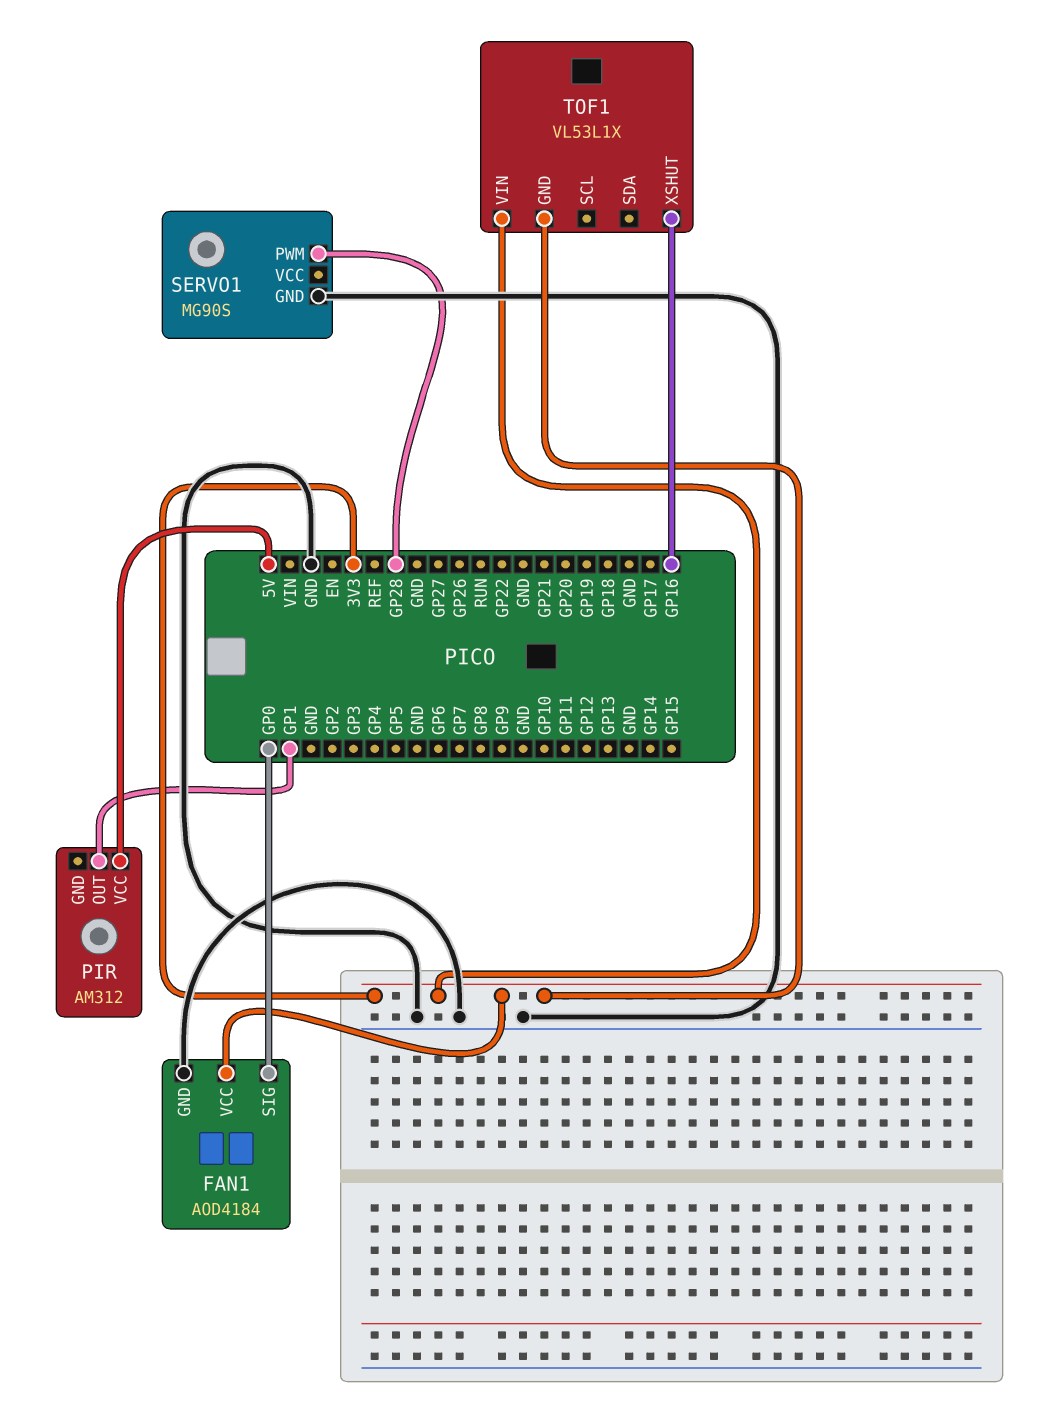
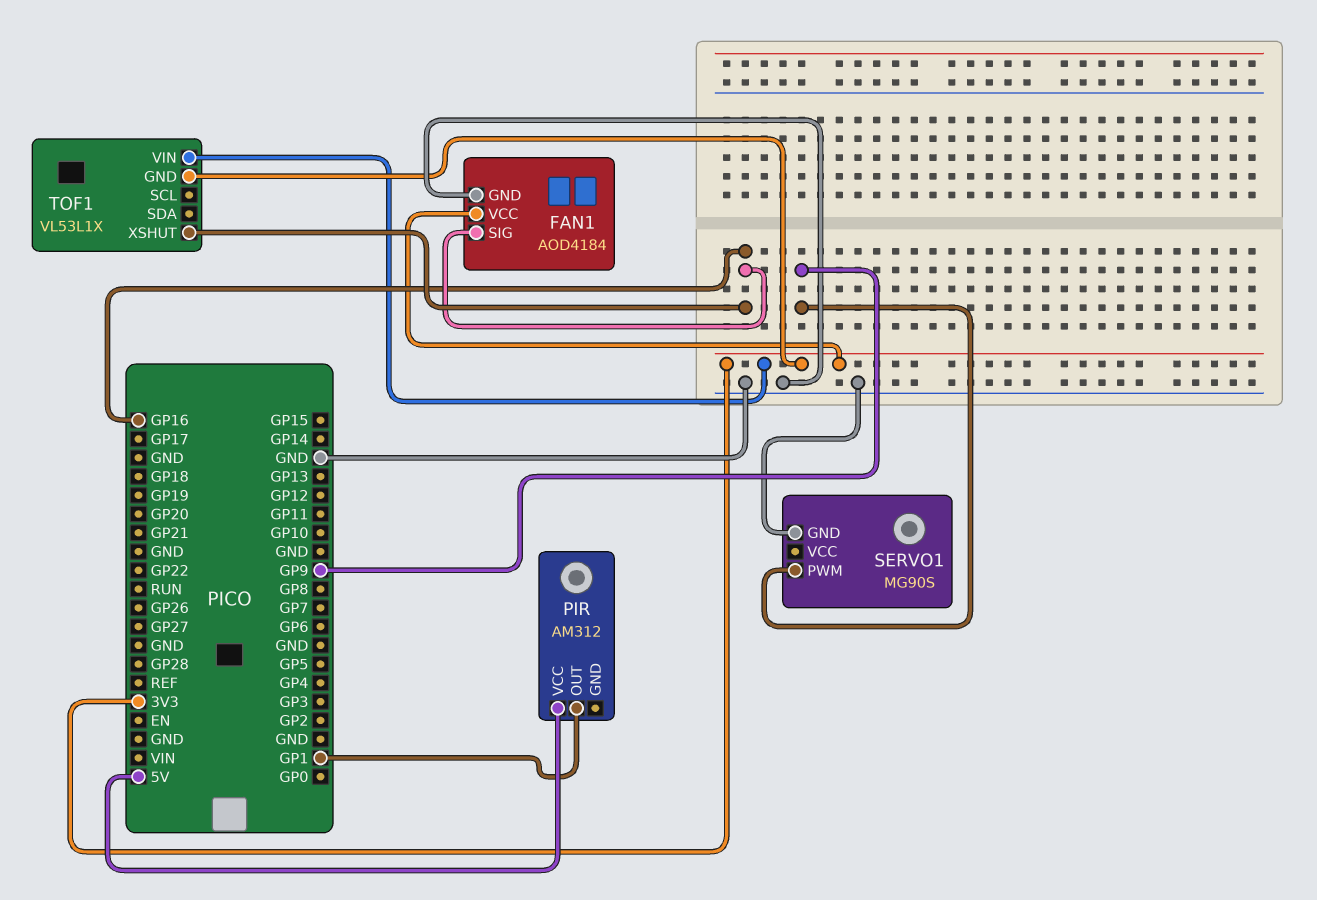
FAN1 pin SIG: GP0 -> GP16
SERVO1 pin PWM: GP28 -> GP9

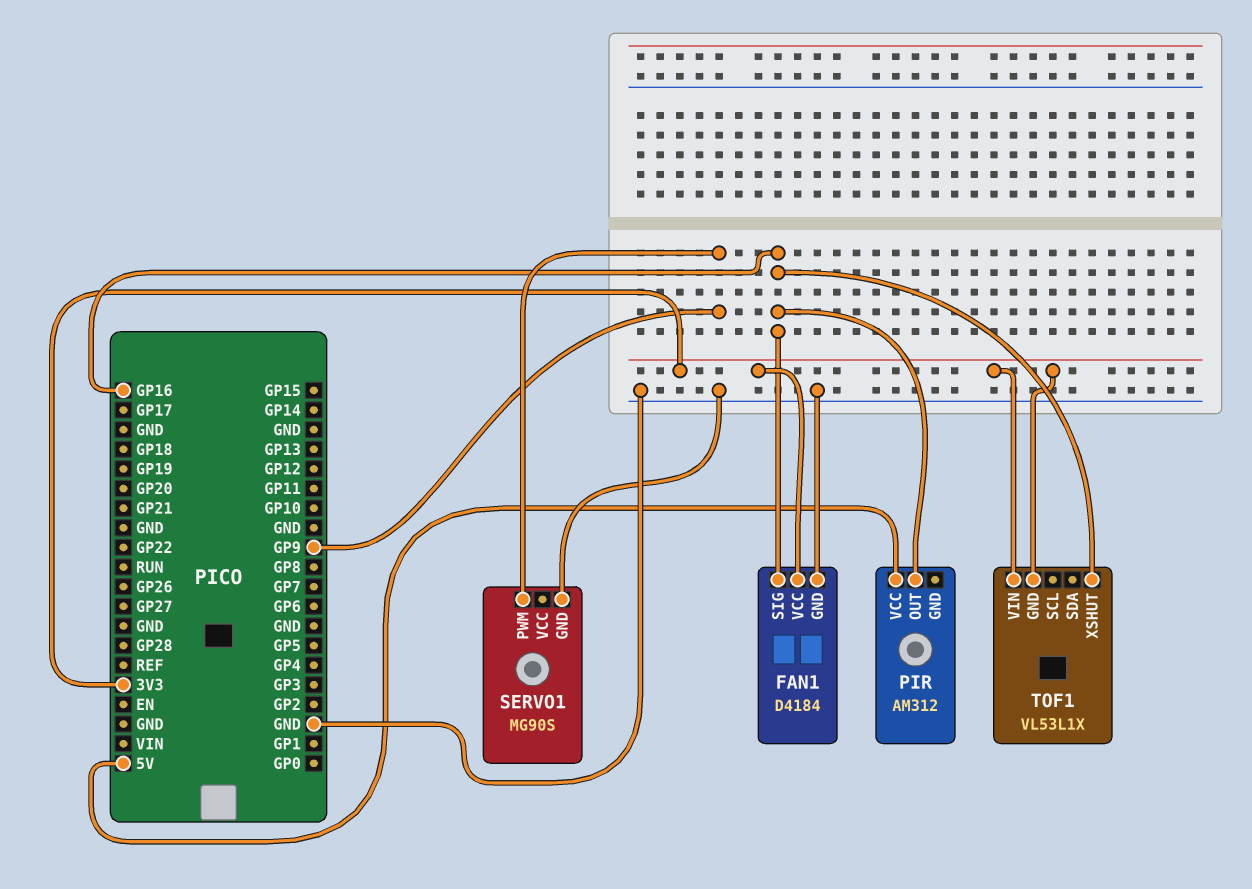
FAN1: AOD4184 -> D4184
PIR pin OUT: GP1 -> GP16

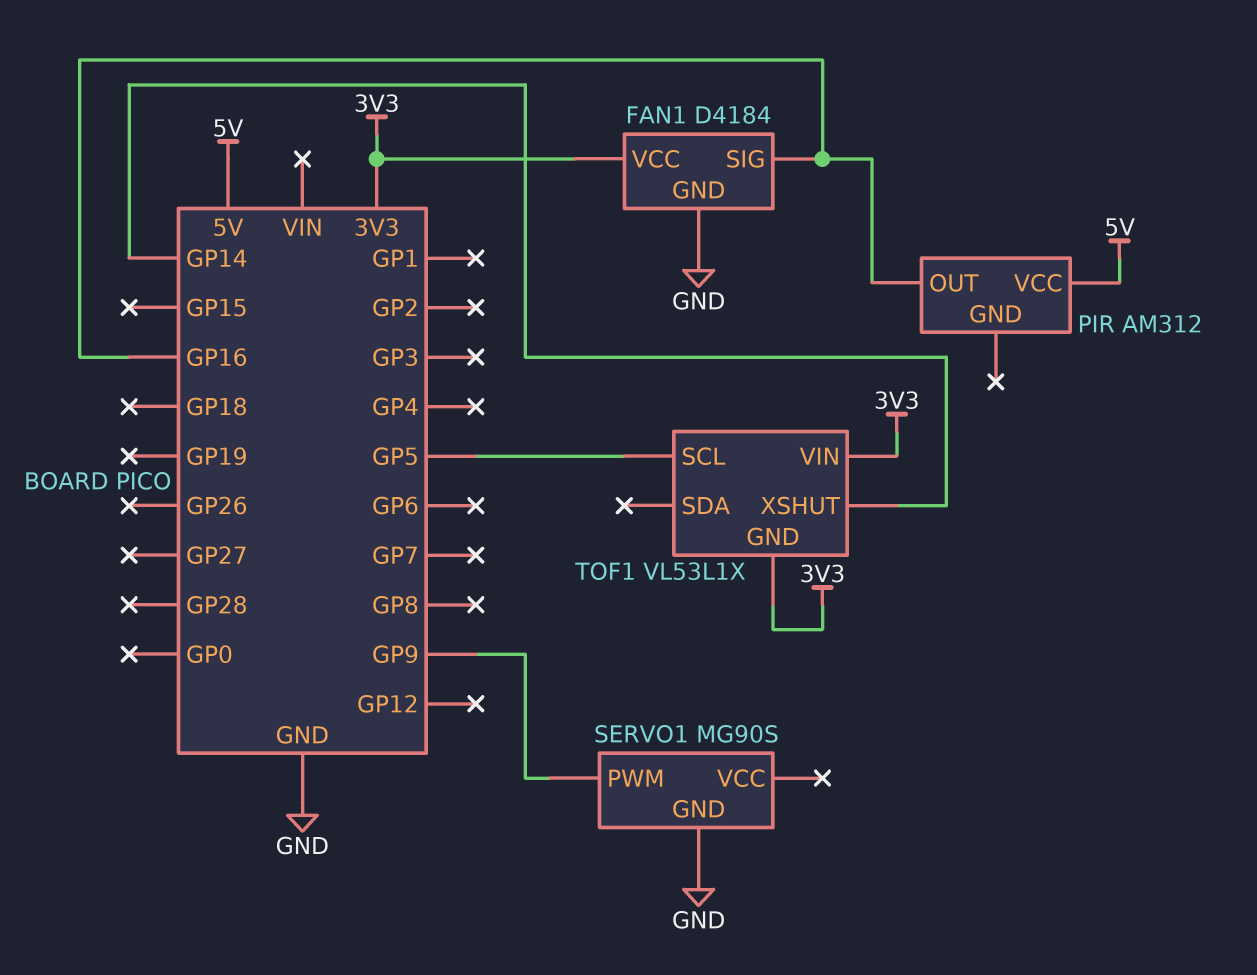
TOF1 pin SCL: none -> GP5
TOF1 pin XSHUT: GP16 -> GP14

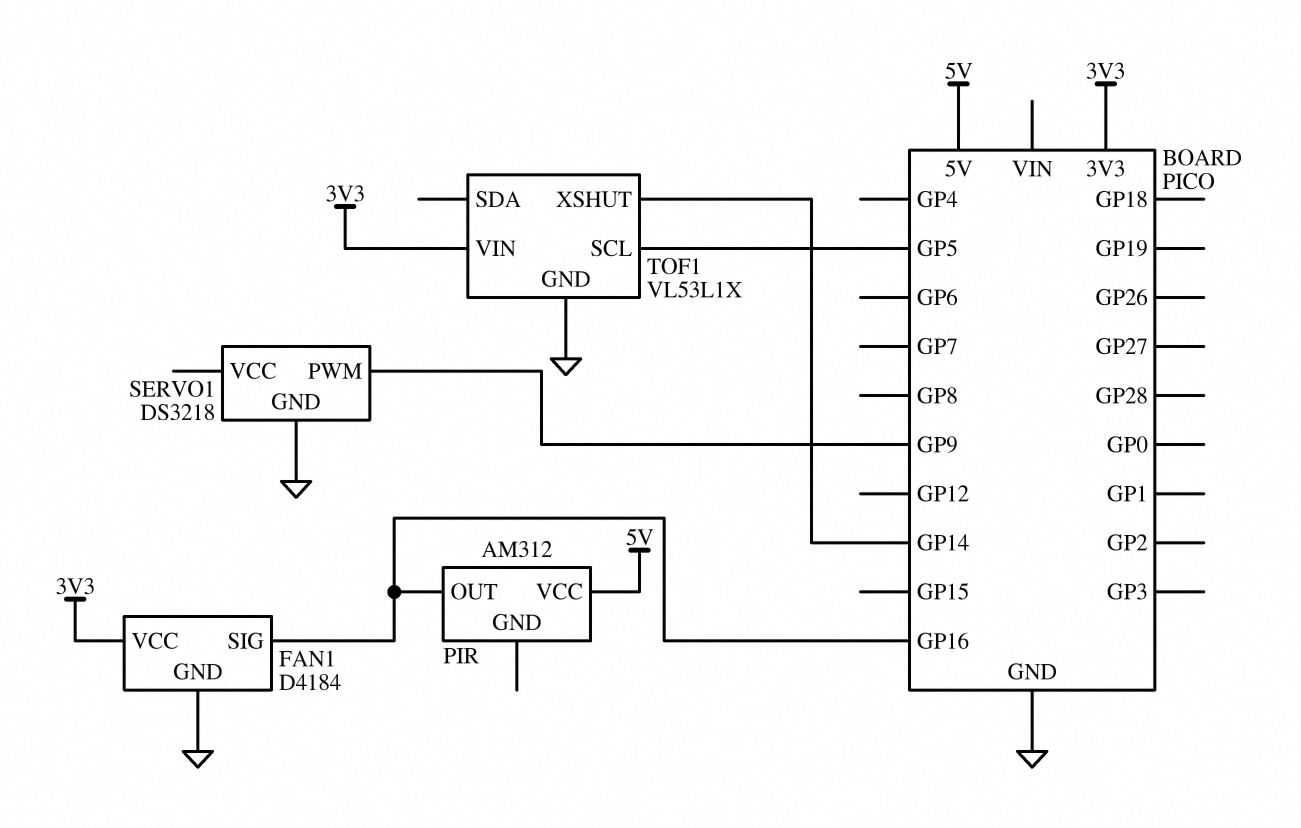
SERVO1: MG90S -> DS3218
TOF1 pin GND: 3V3 -> GND

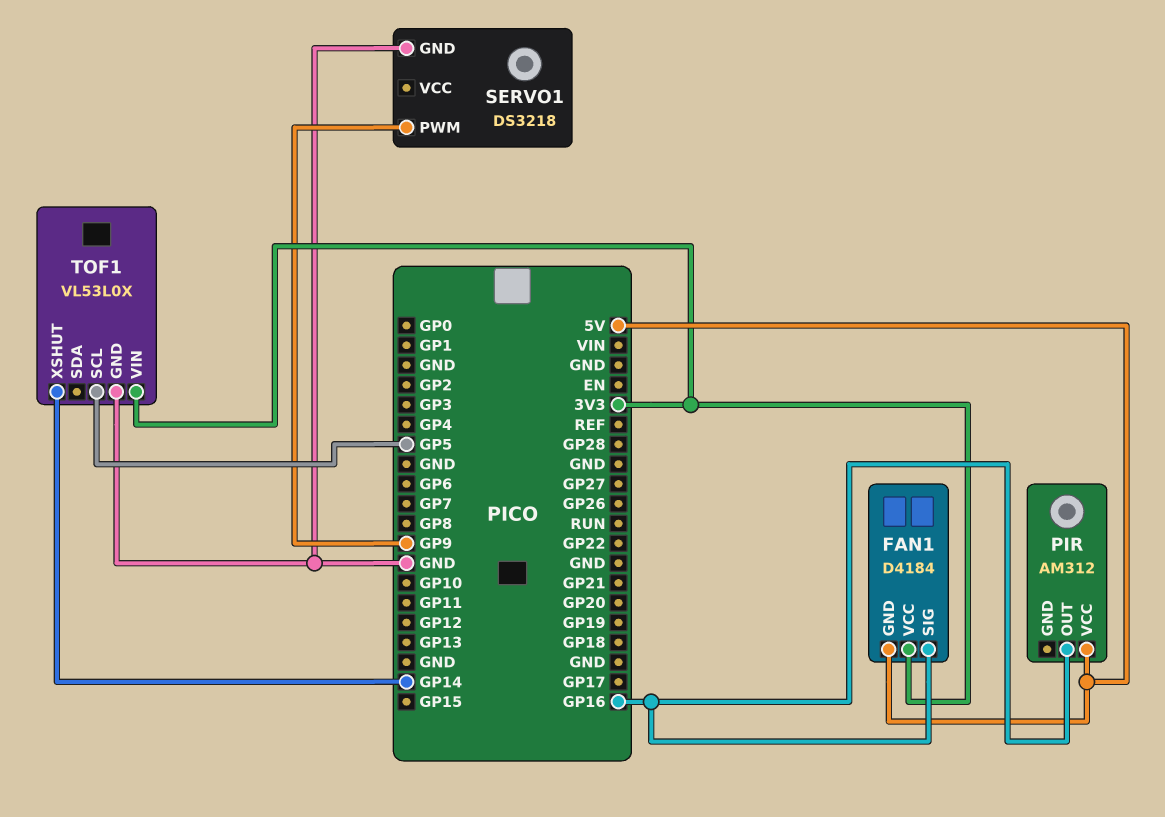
FAN1 pin GND: GND -> 5V
TOF1: VL53L1X -> VL53L0X

